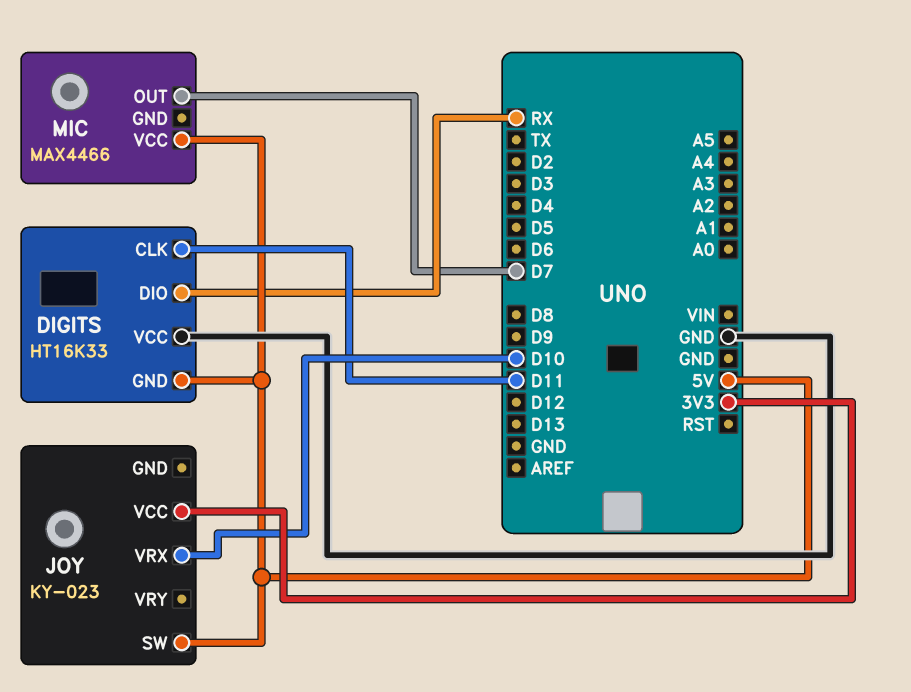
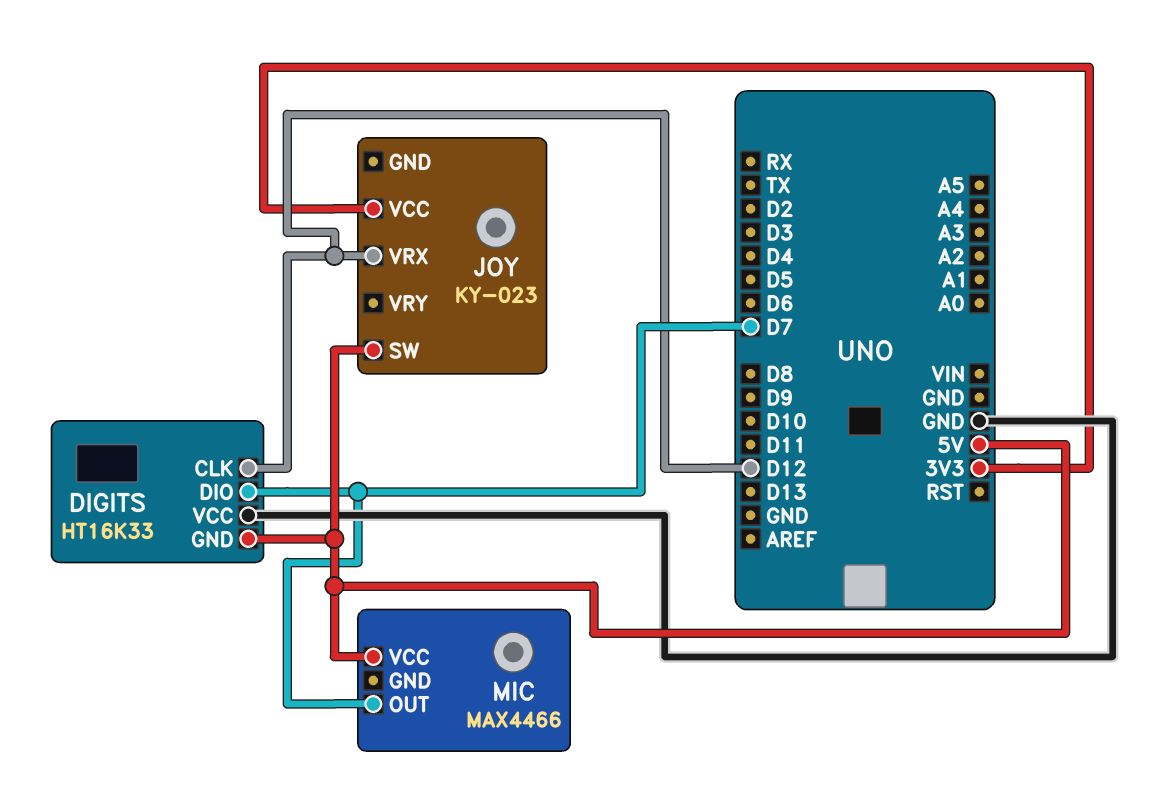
DIGITS pin CLK: D11 -> D12
DIGITS pin DIO: RX -> D7
JOY pin VRX: D10 -> D12

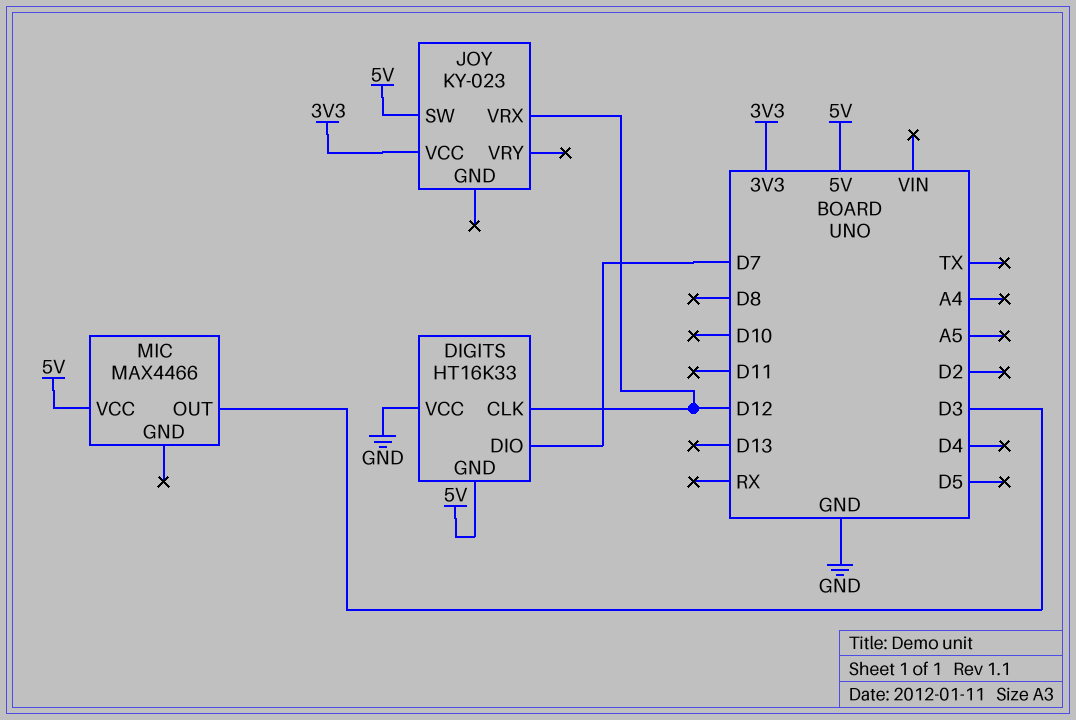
MIC pin OUT: D7 -> D3

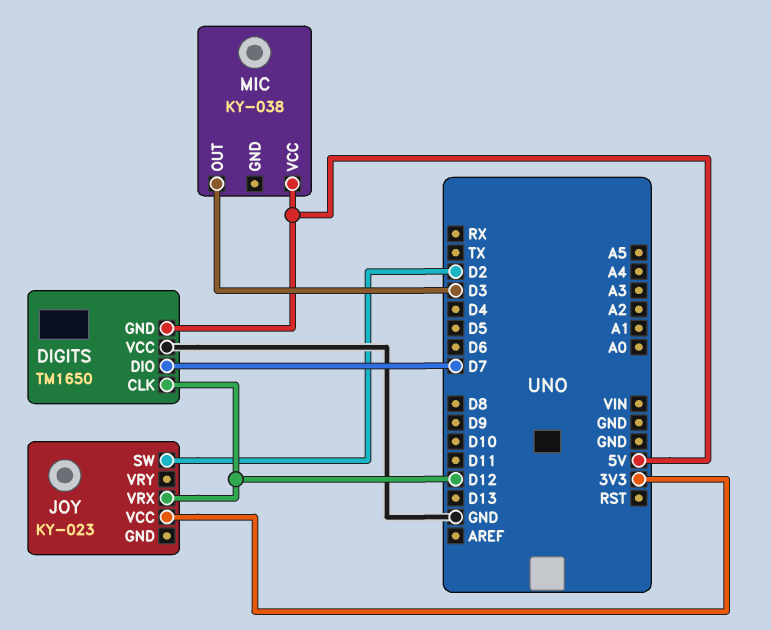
DIGITS: HT16K33 -> TM1650
JOY pin SW: 5V -> D2
MIC: MAX4466 -> KY-038

